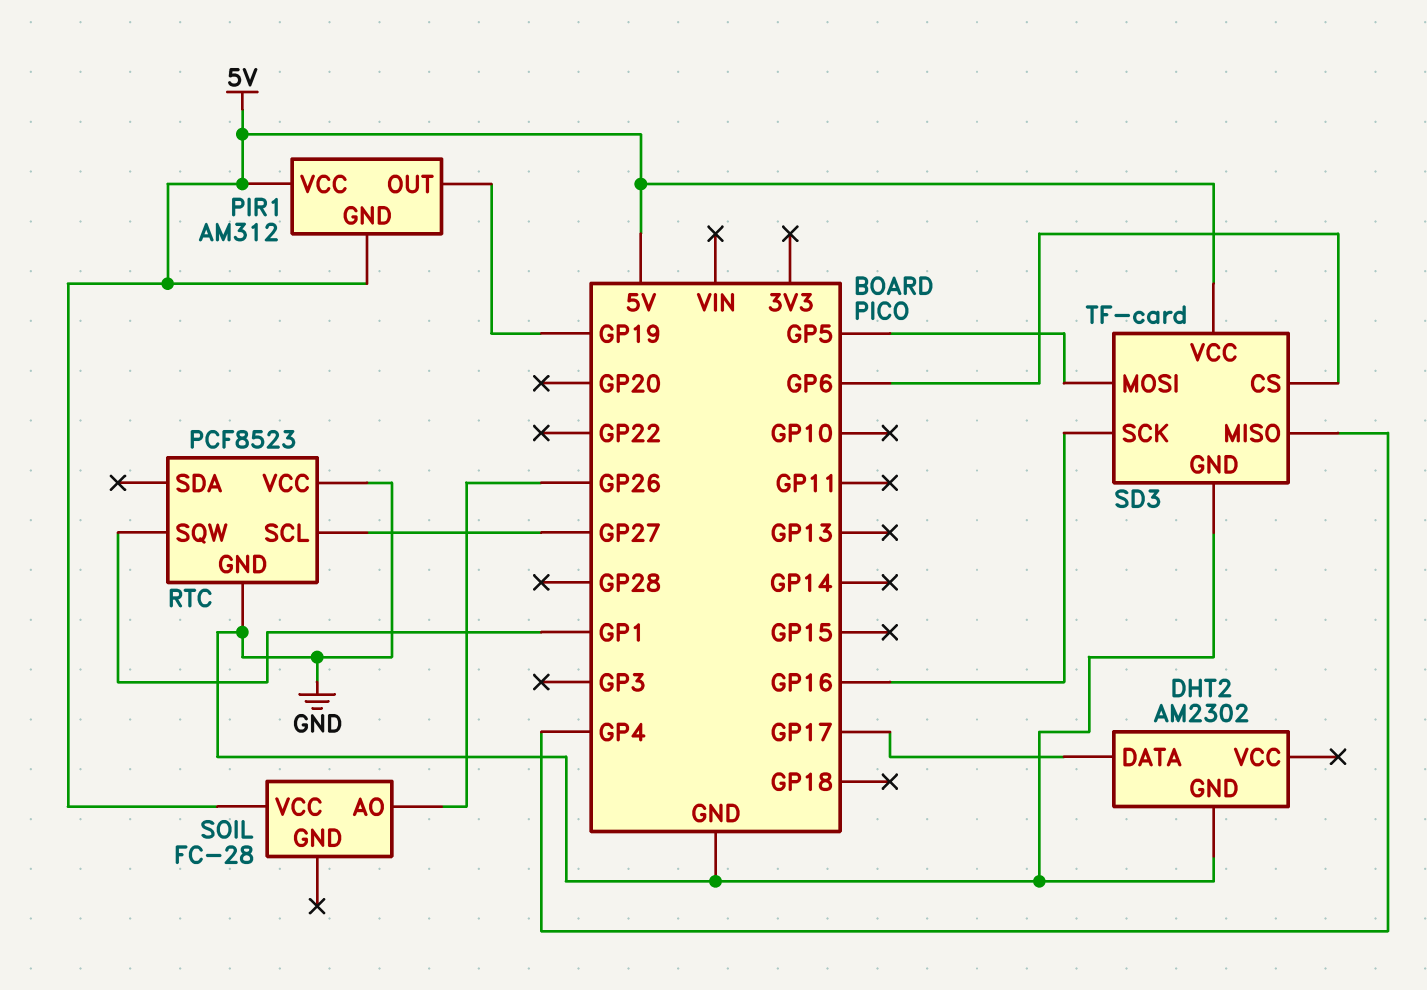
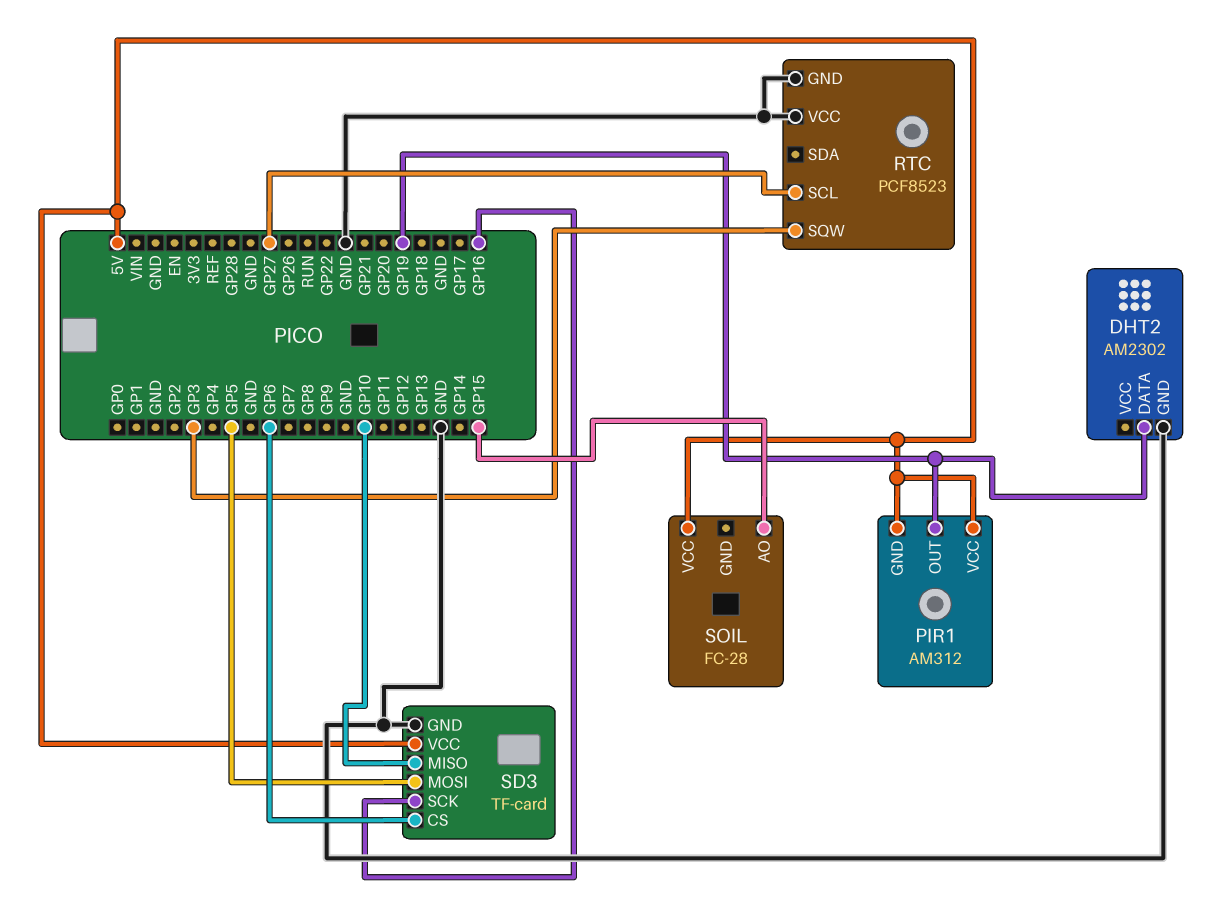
DHT2 pin DATA: GP17 -> GP19
RTC pin SQW: GP1 -> GP3
SD3 pin MISO: GP4 -> GP10
SOIL pin AO: GP26 -> GP15

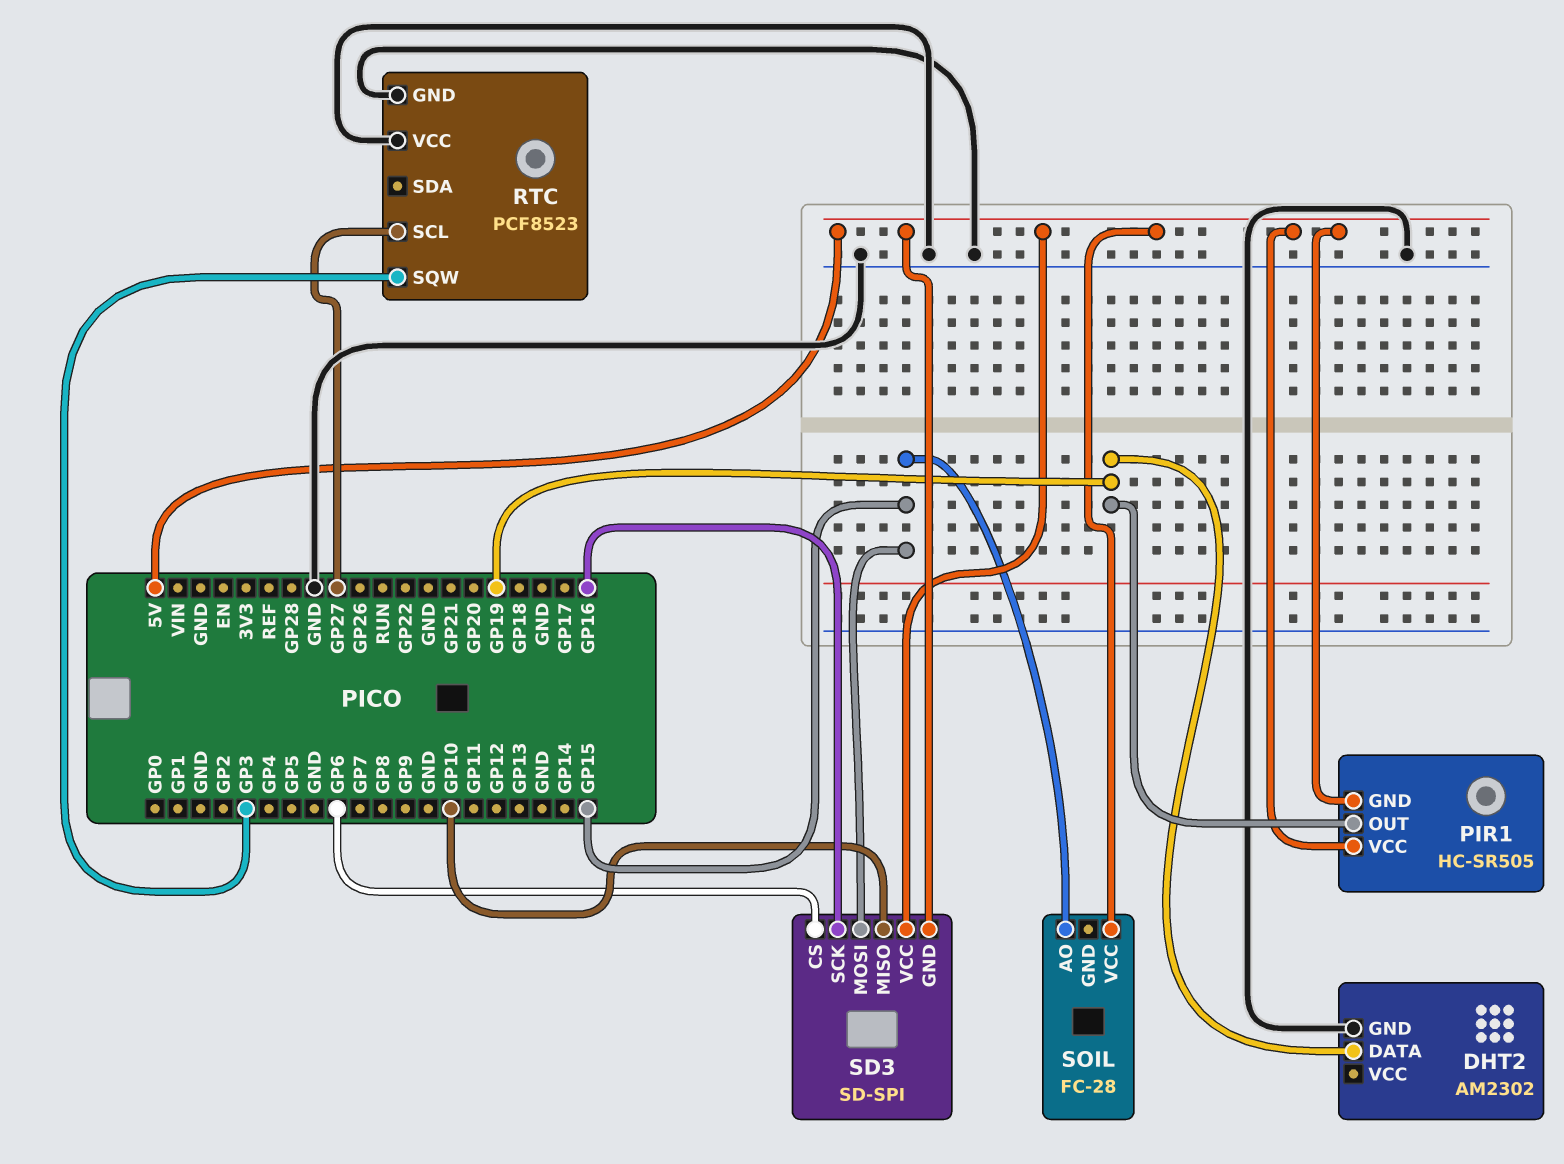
PIR1: AM312 -> HC-SR505
SD3: TF-card -> SD-SPI
SD3 pin GND: GND -> 5V
SD3 pin MOSI: GP5 -> GP15

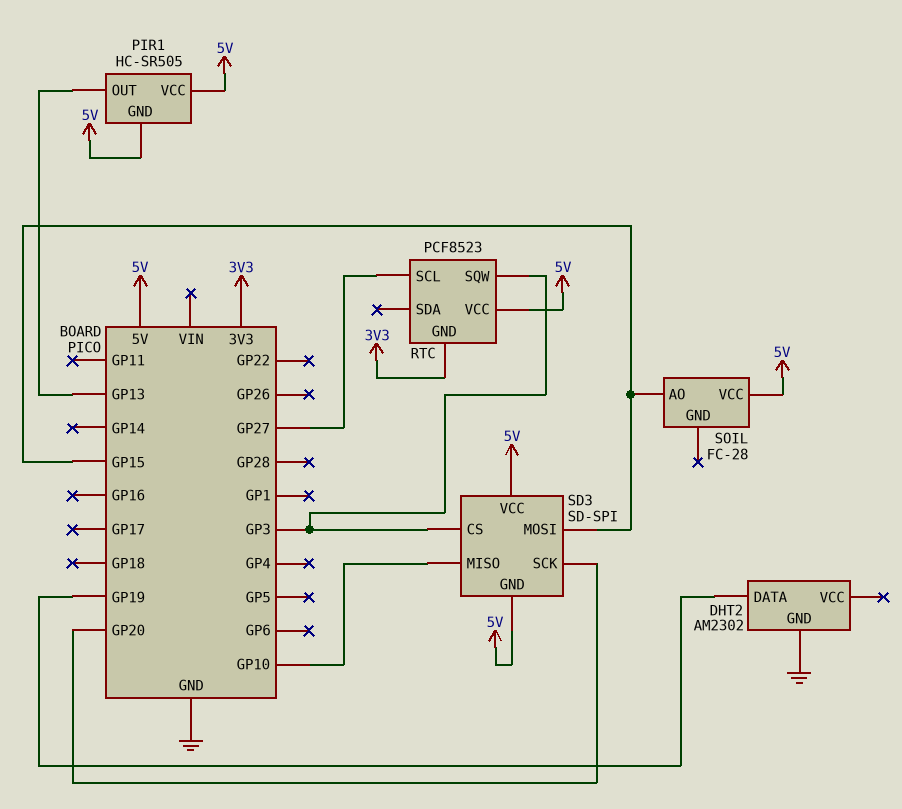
PIR1 pin OUT: GP19 -> GP13
RTC pin GND: GND -> 3V3
RTC pin VCC: GND -> 5V
SD3 pin CS: GP6 -> GP3
SD3 pin SCK: GP16 -> GP20

